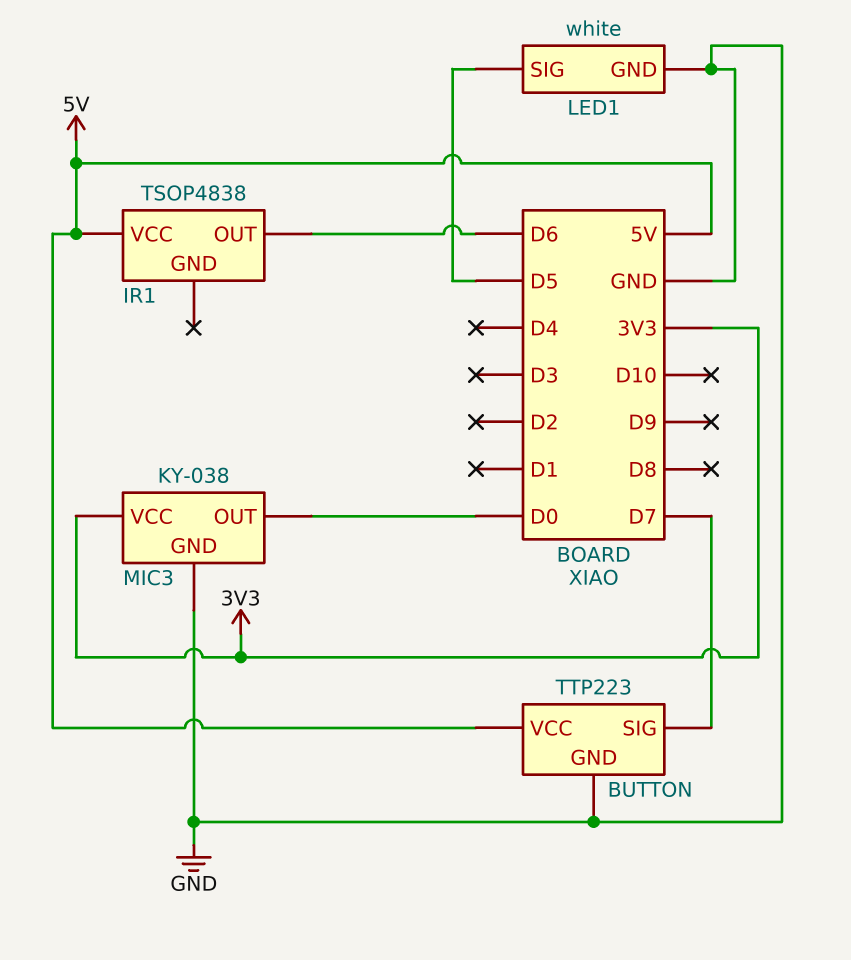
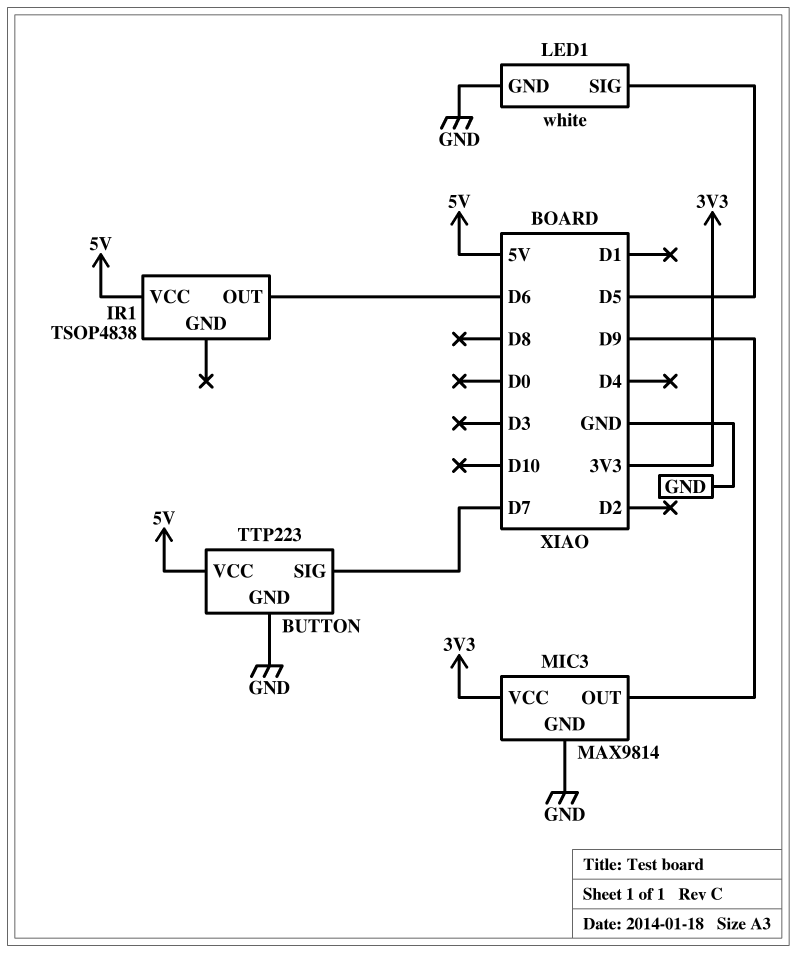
MIC3: KY-038 -> MAX9814
MIC3 pin OUT: D0 -> D9

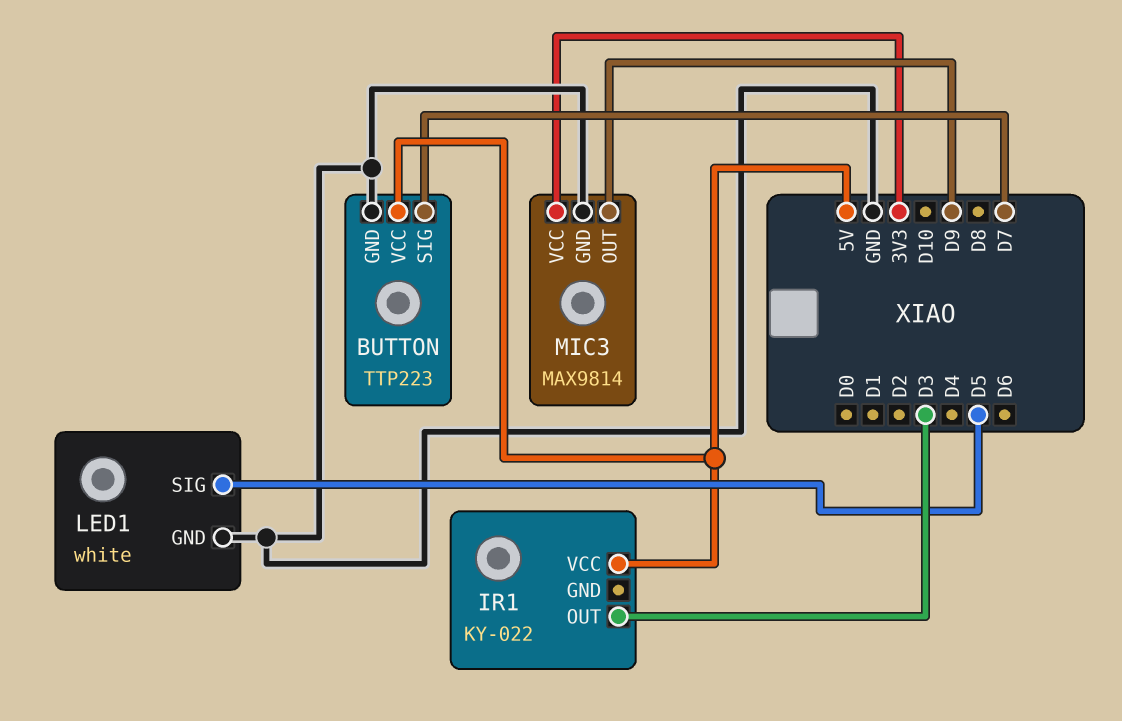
IR1: TSOP4838 -> KY-022
IR1 pin OUT: D6 -> D3

